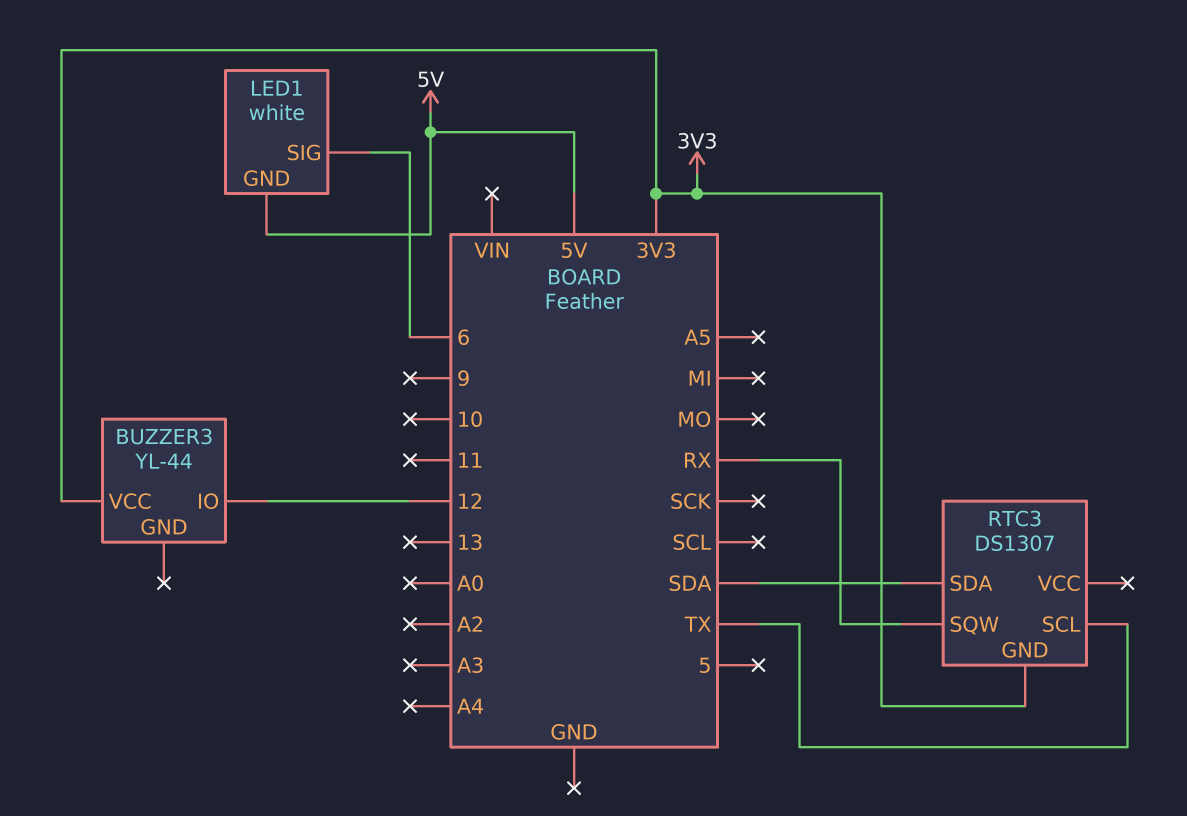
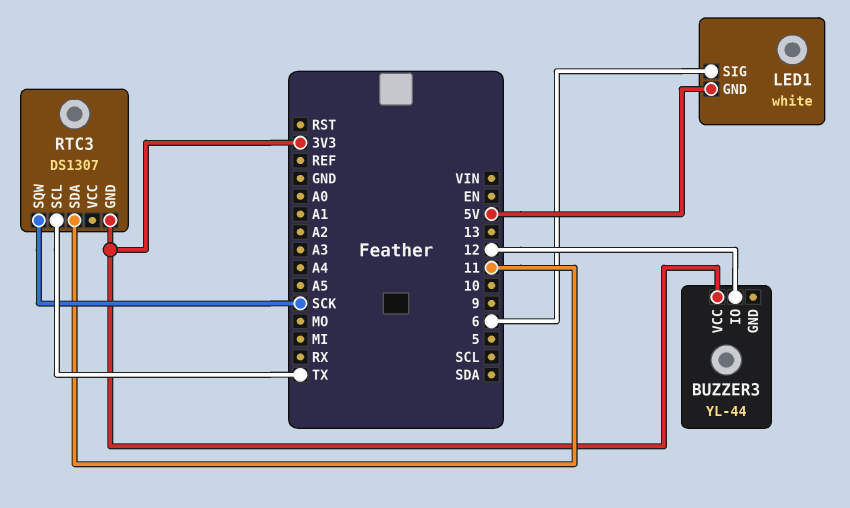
RTC3 pin SDA: SDA -> 11
RTC3 pin SQW: RX -> SCK

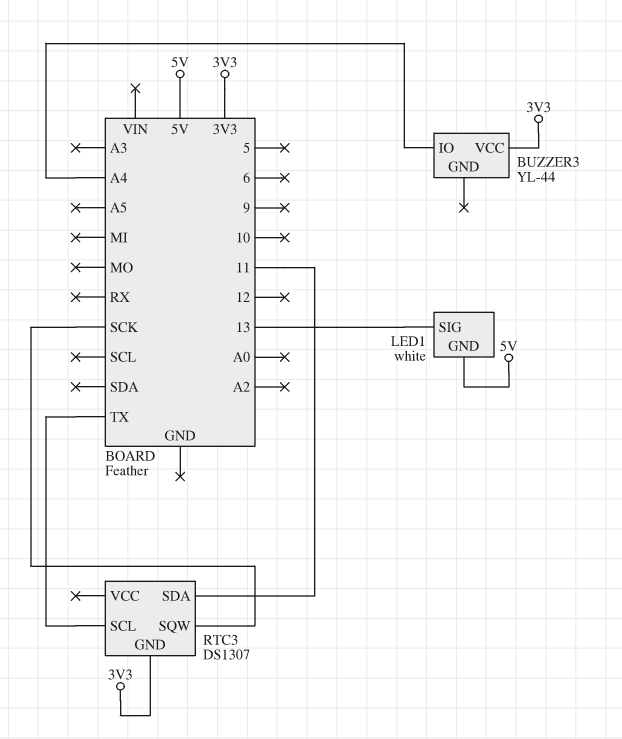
BUZZER3 pin IO: 12 -> A4
LED1 pin SIG: 6 -> 13

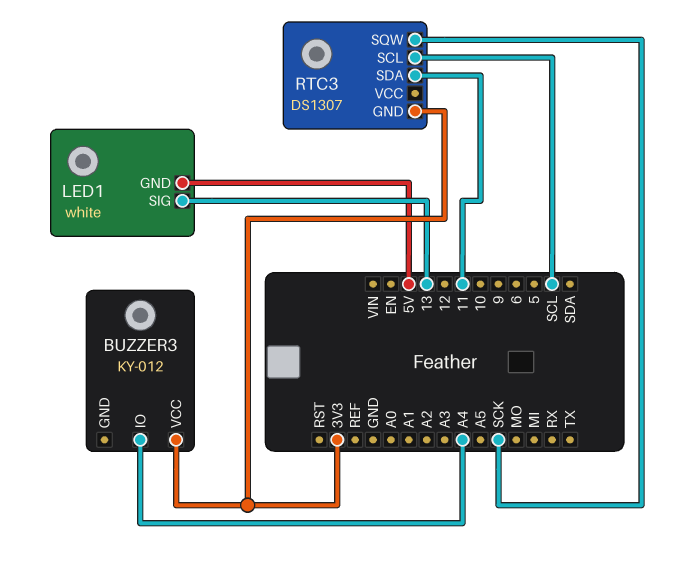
BUZZER3: YL-44 -> KY-012
RTC3 pin SCL: TX -> SCL

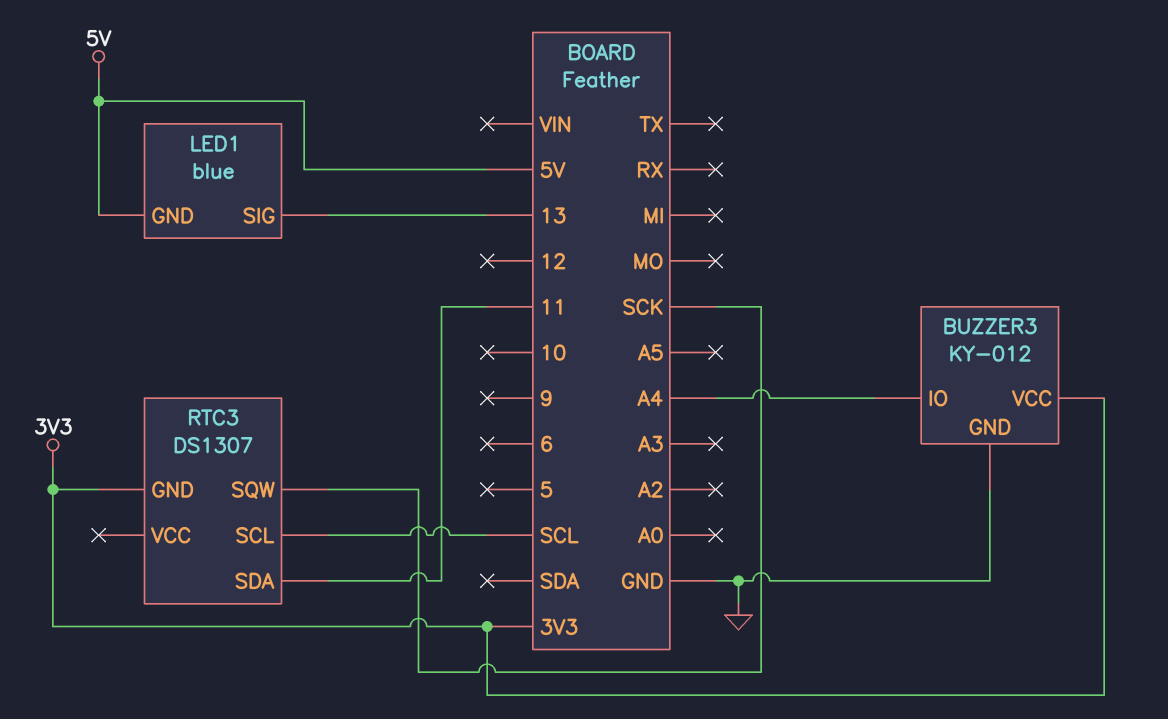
BUZZER3 pin GND: none -> GND
LED1: white -> blue

